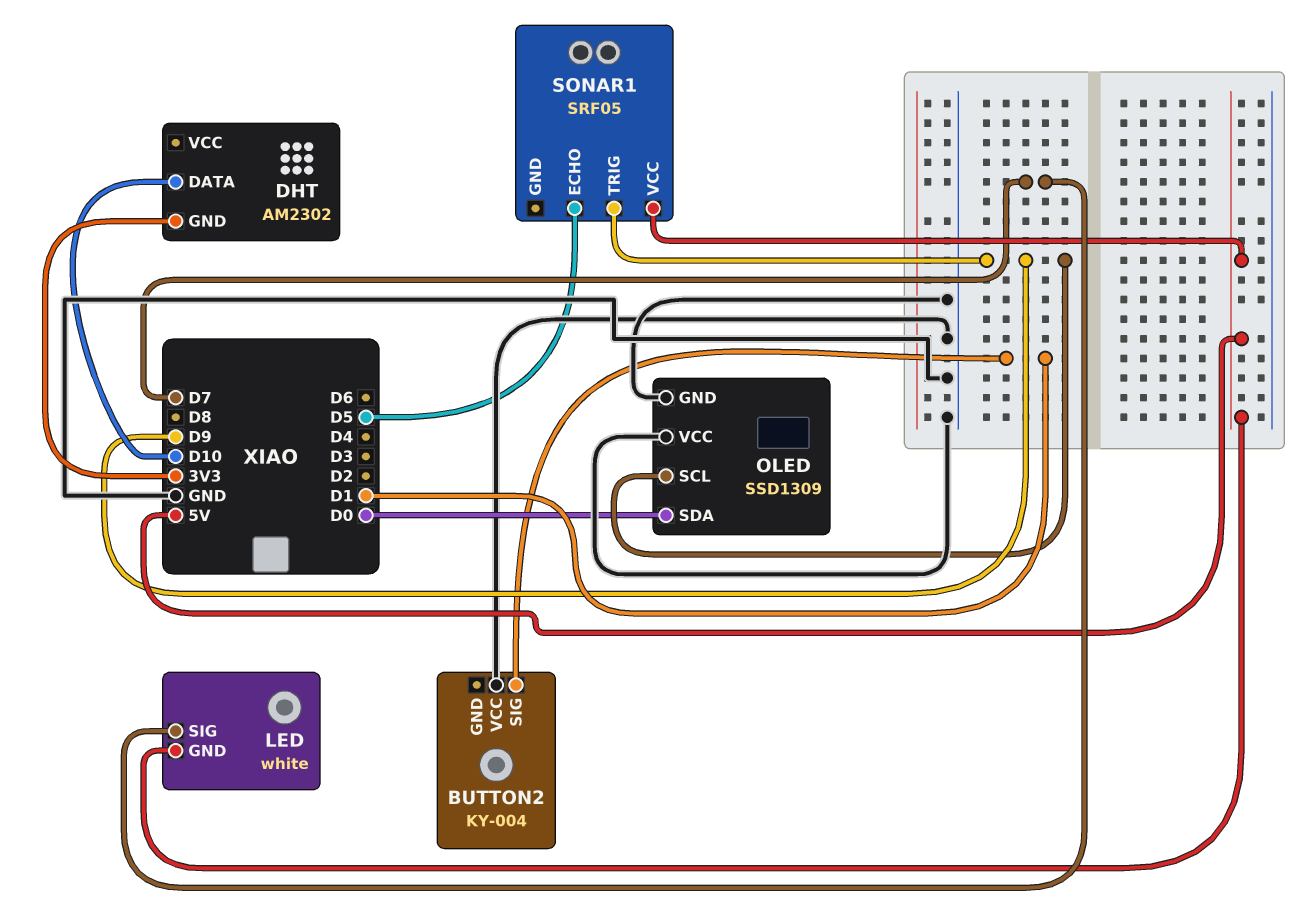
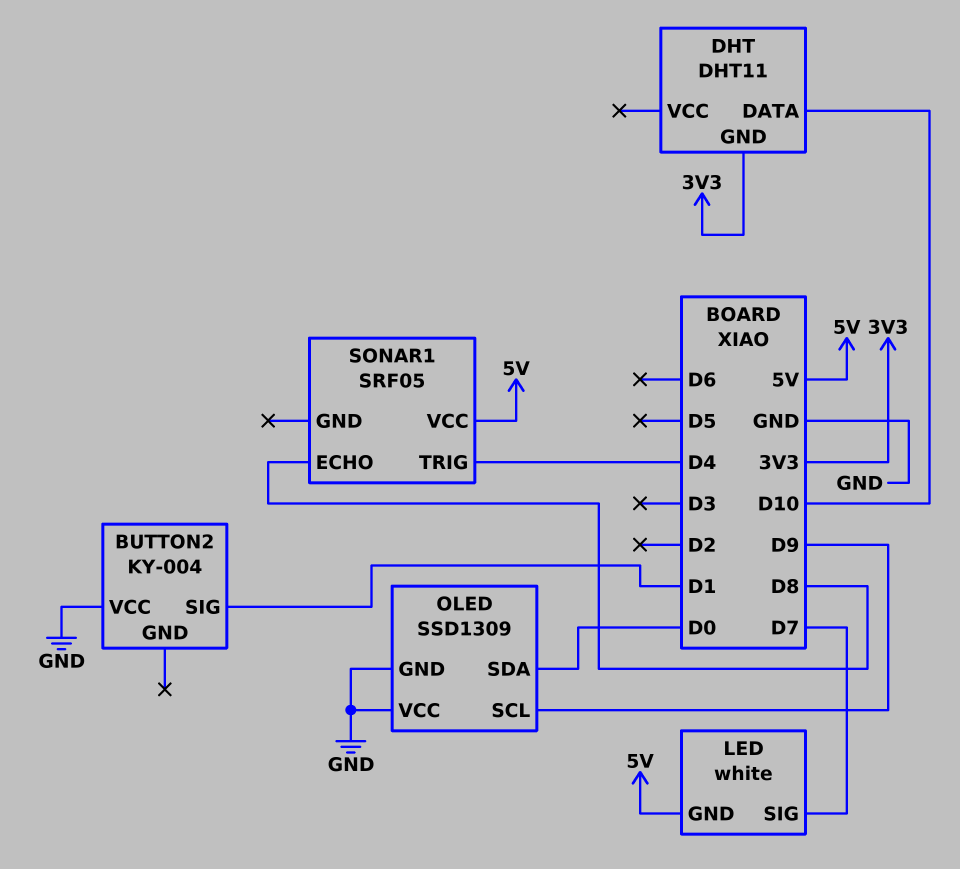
DHT: AM2302 -> DHT11
SONAR1 pin ECHO: D5 -> D8
SONAR1 pin TRIG: D9 -> D4

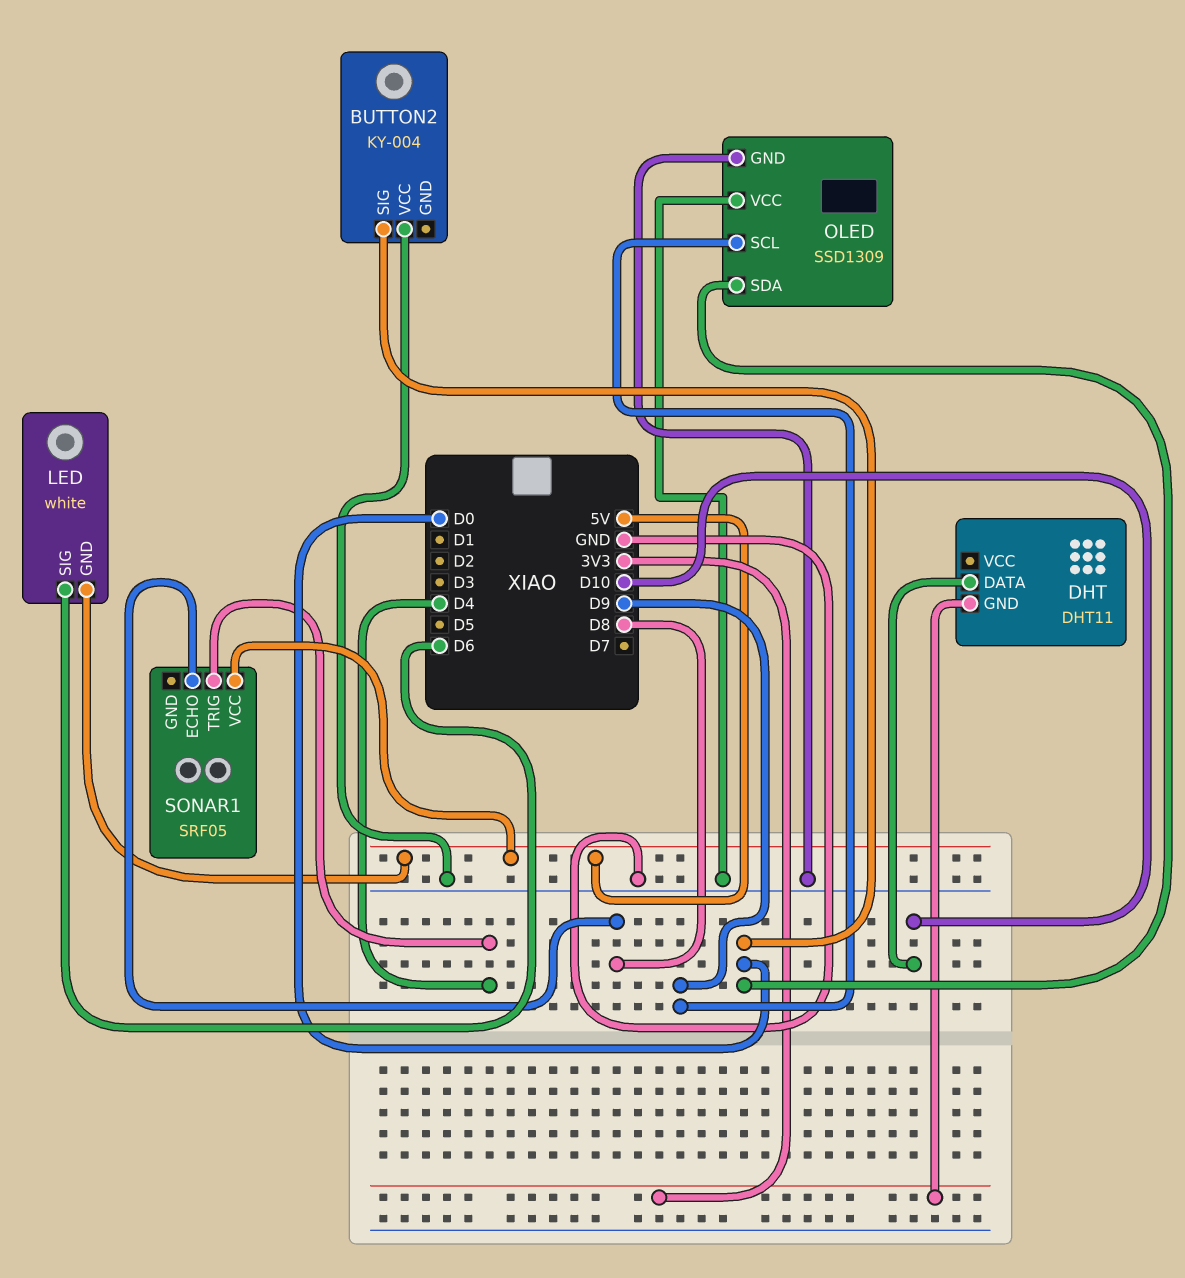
BUTTON2 pin SIG: D1 -> D0
LED pin SIG: D7 -> D6

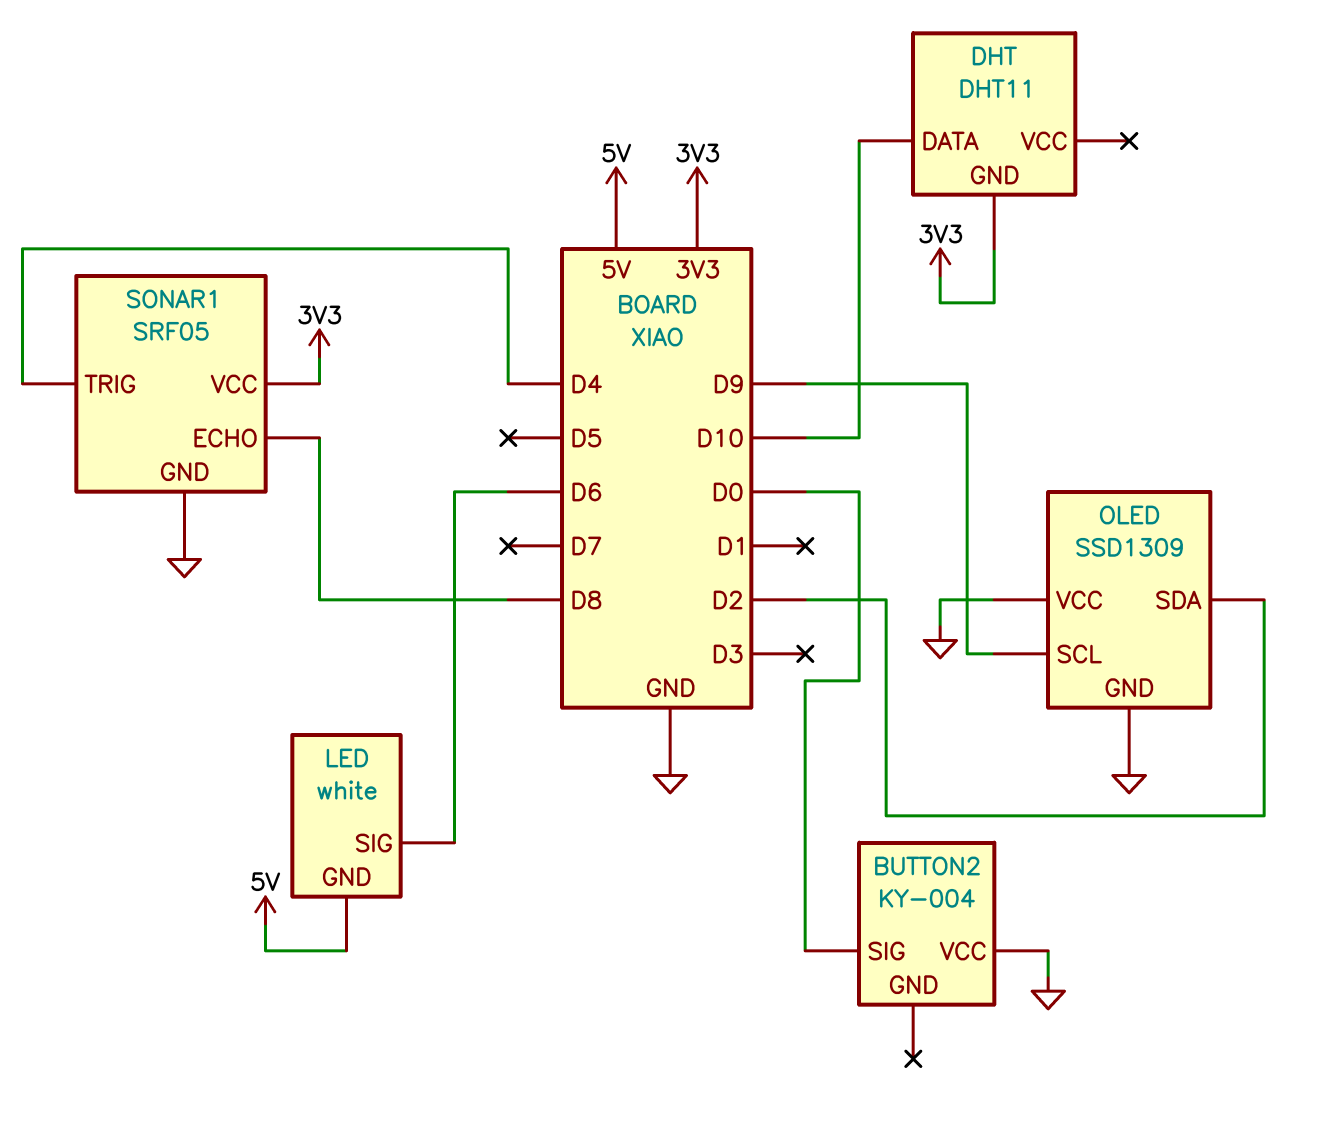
OLED pin SDA: D0 -> D2
SONAR1 pin GND: none -> GND
SONAR1 pin VCC: 5V -> 3V3

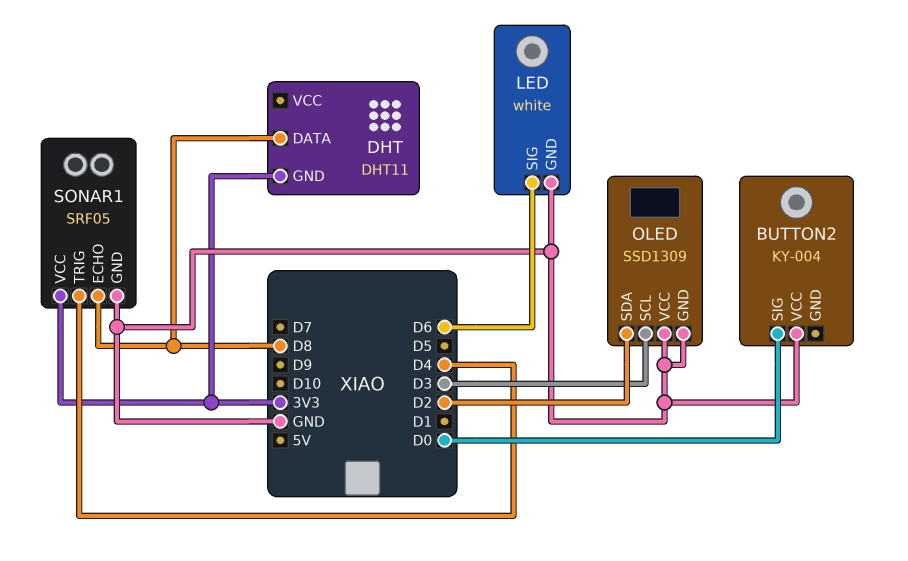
DHT pin DATA: D10 -> D8
LED pin GND: 5V -> GND
OLED pin SCL: D9 -> D3

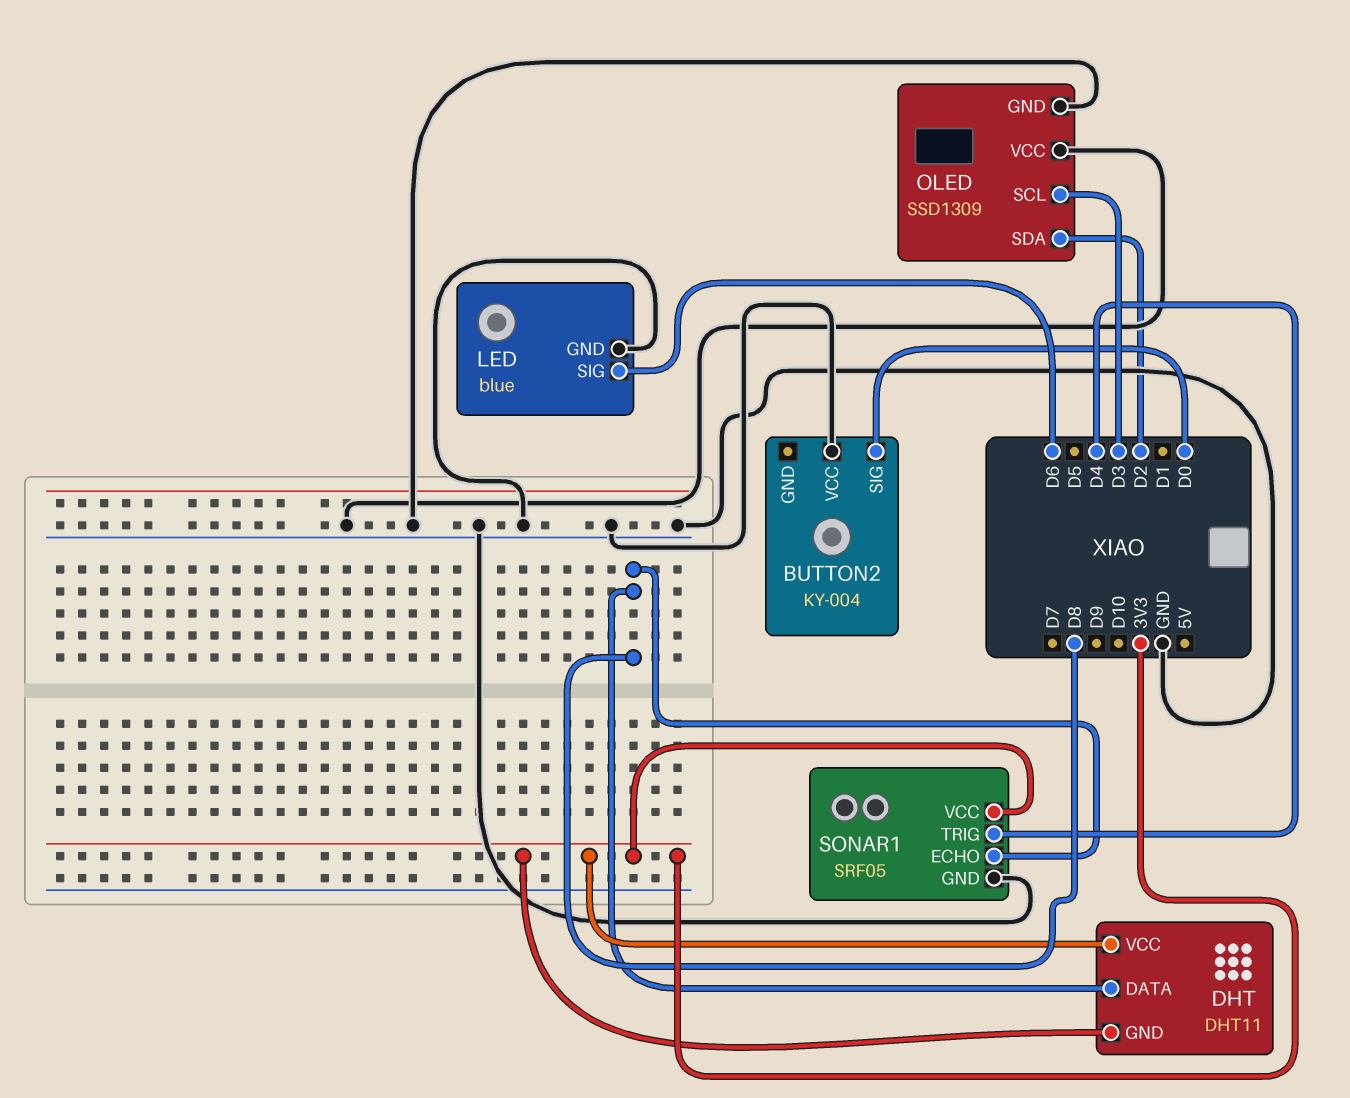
DHT pin VCC: none -> 3V3
LED: white -> blue

